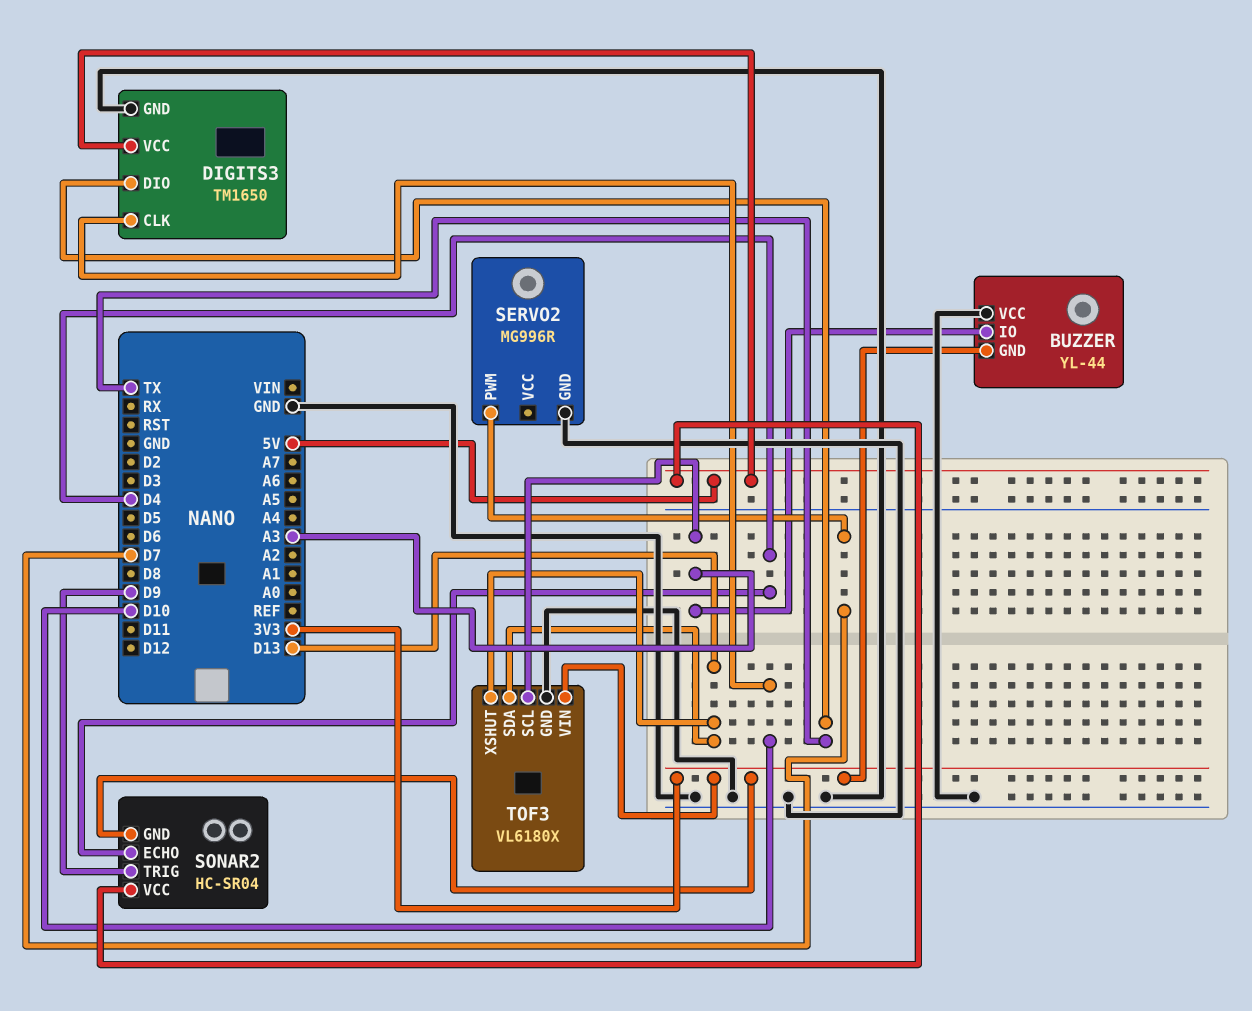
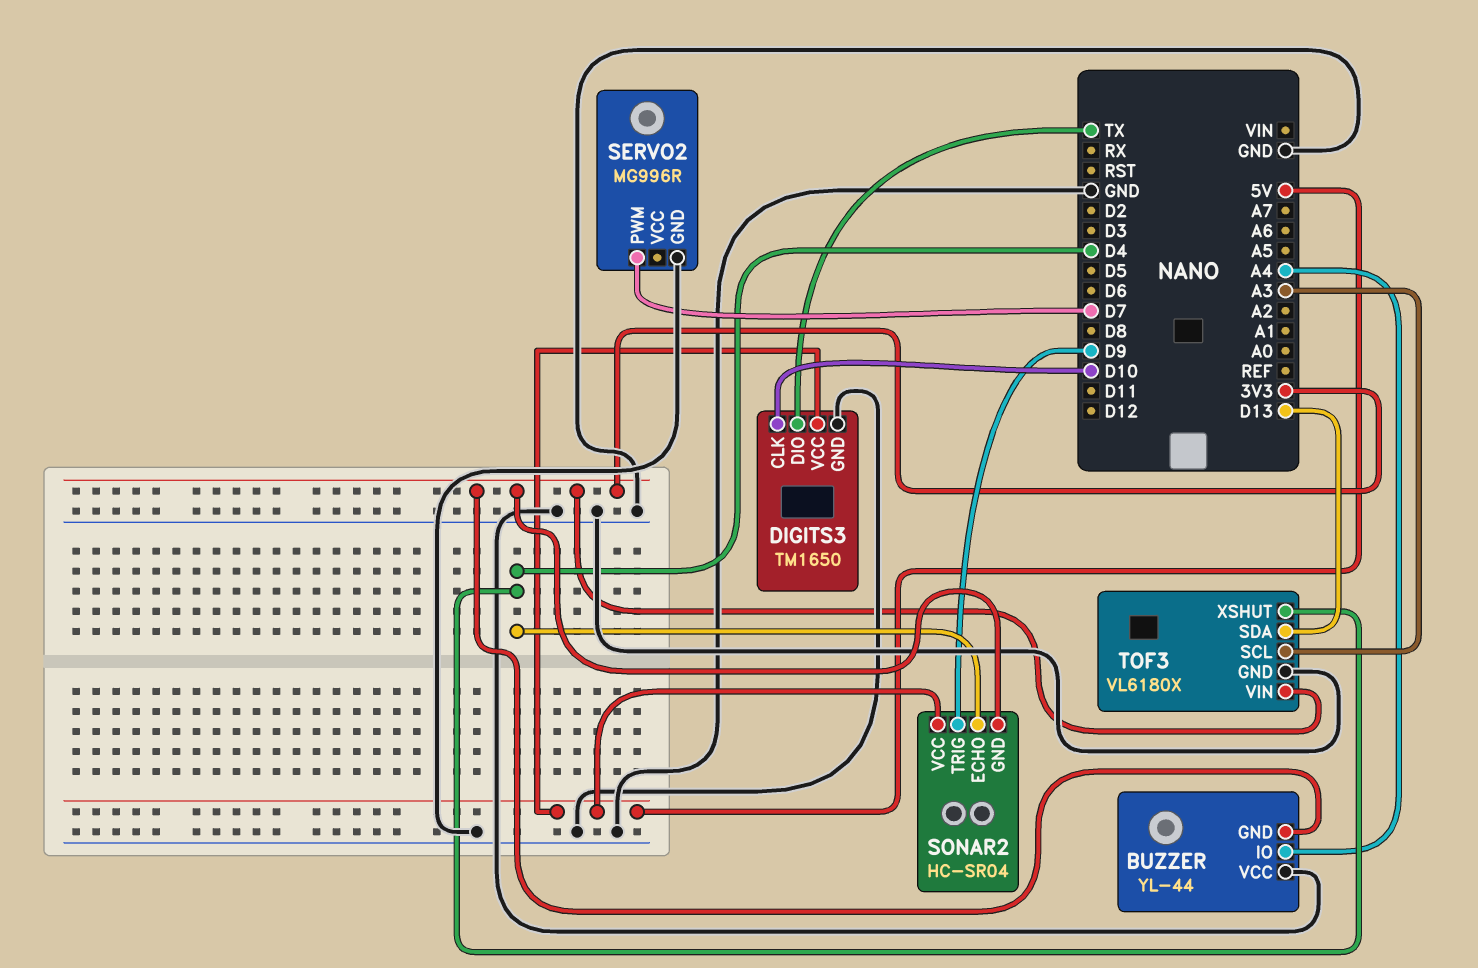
BUZZER pin IO: A3 -> A4
TOF3 pin XSHUT: D13 -> D4

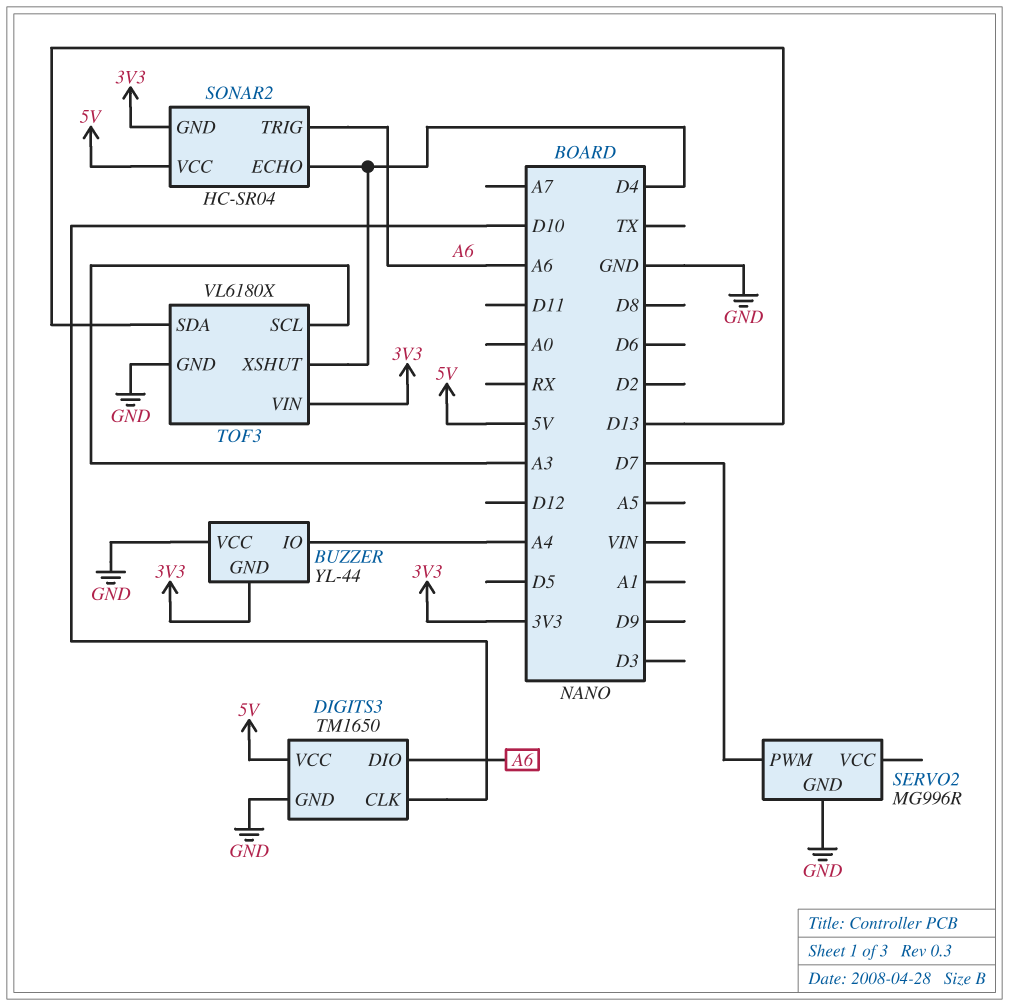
DIGITS3 pin DIO: TX -> A6
SONAR2 pin TRIG: D9 -> A6

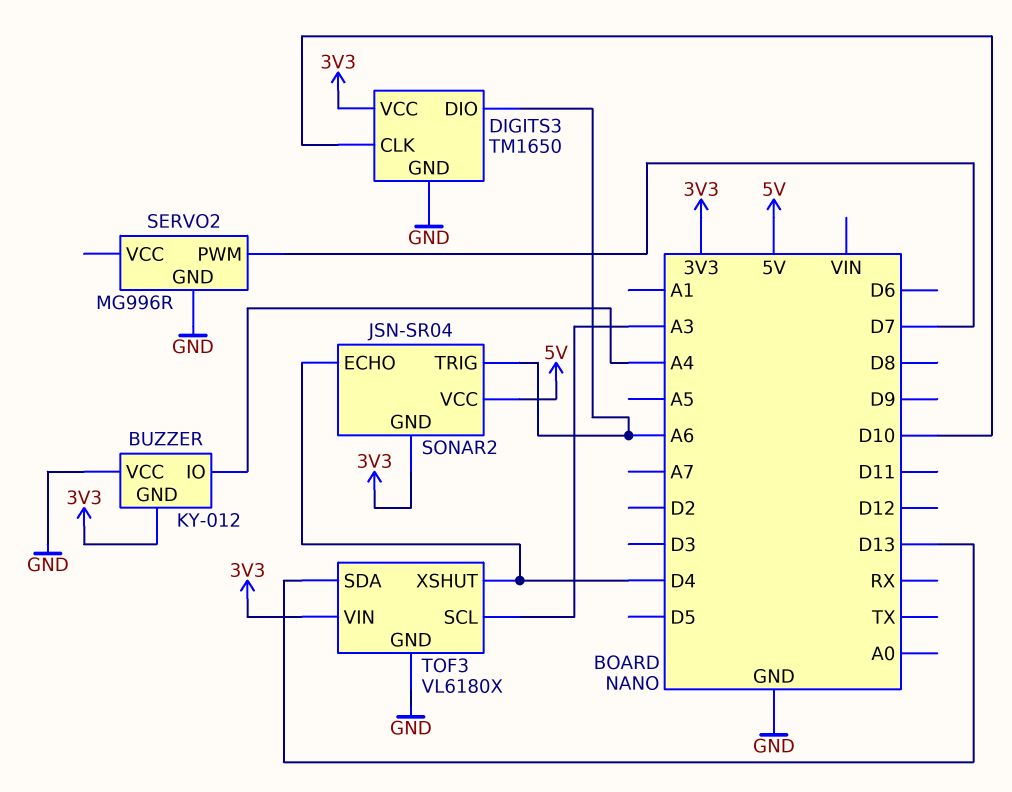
BUZZER: YL-44 -> KY-012
DIGITS3 pin VCC: 5V -> 3V3
SONAR2: HC-SR04 -> JSN-SR04

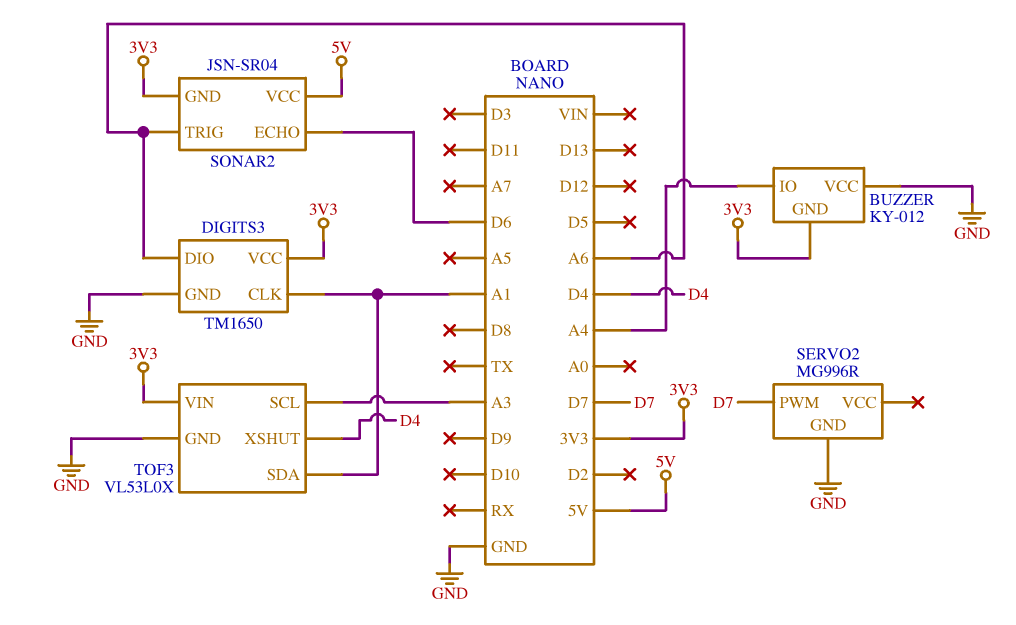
DIGITS3 pin CLK: D10 -> A1
SONAR2 pin ECHO: D4 -> D6
TOF3: VL6180X -> VL53L0X
TOF3 pin SDA: D13 -> A1

